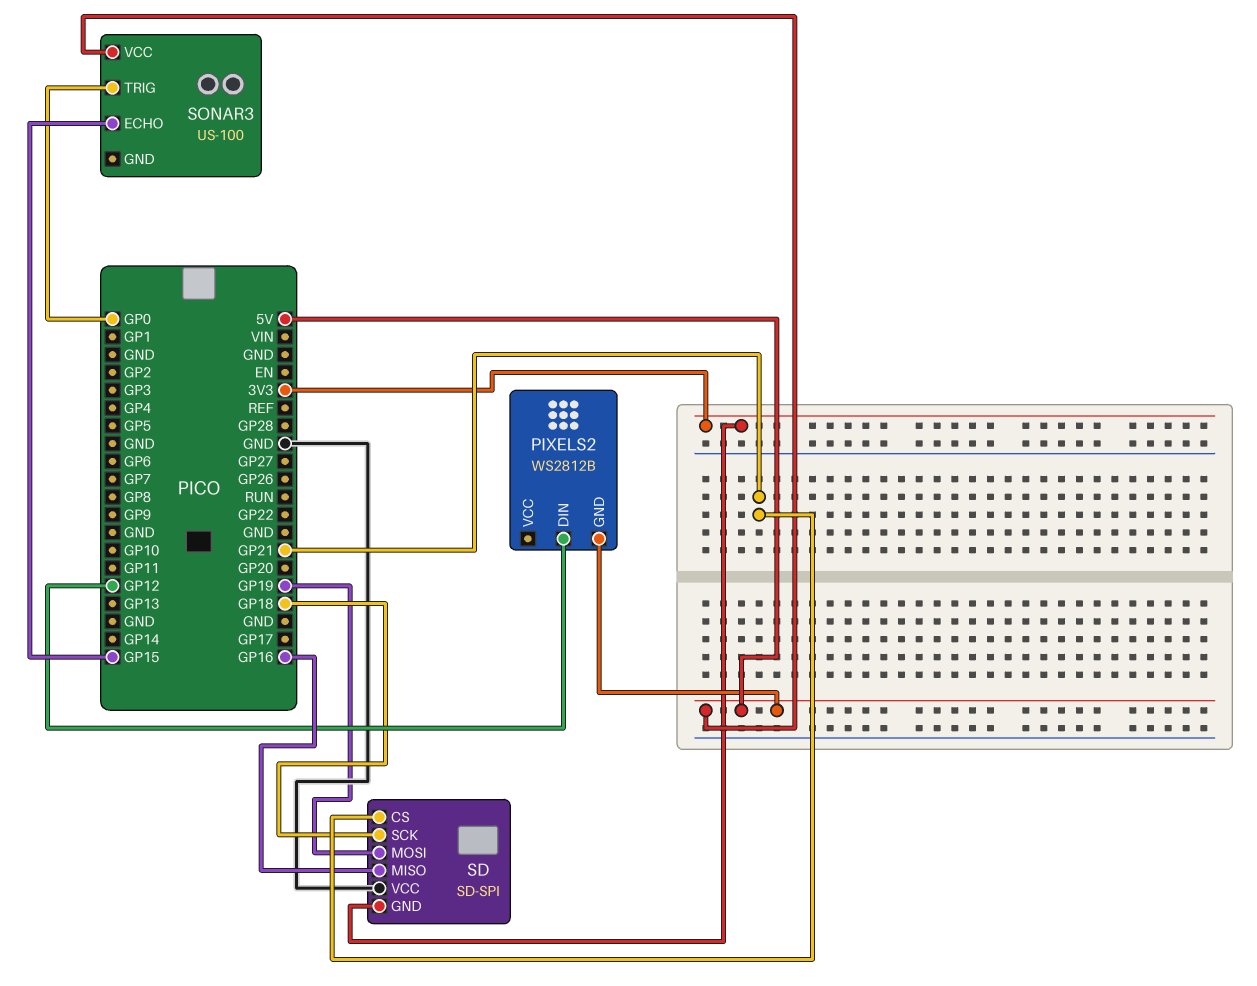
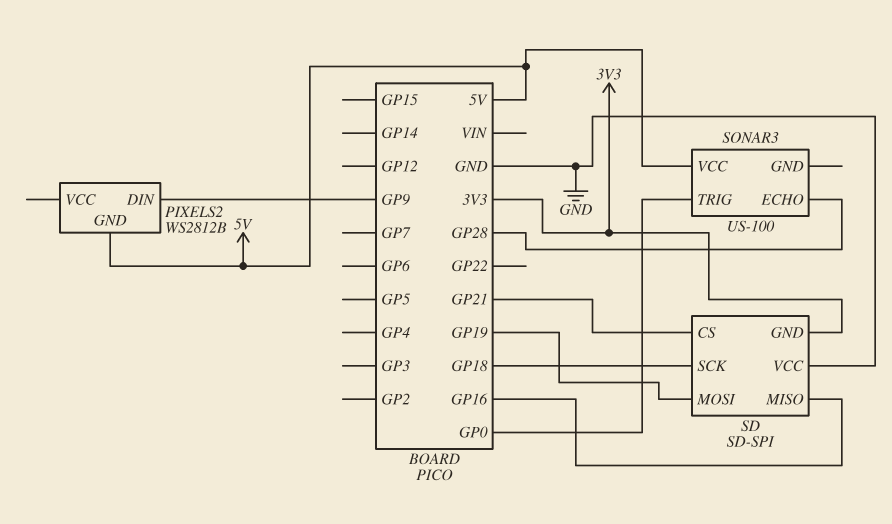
PIXELS2 pin DIN: GP12 -> GP9
SONAR3 pin ECHO: GP15 -> GP28

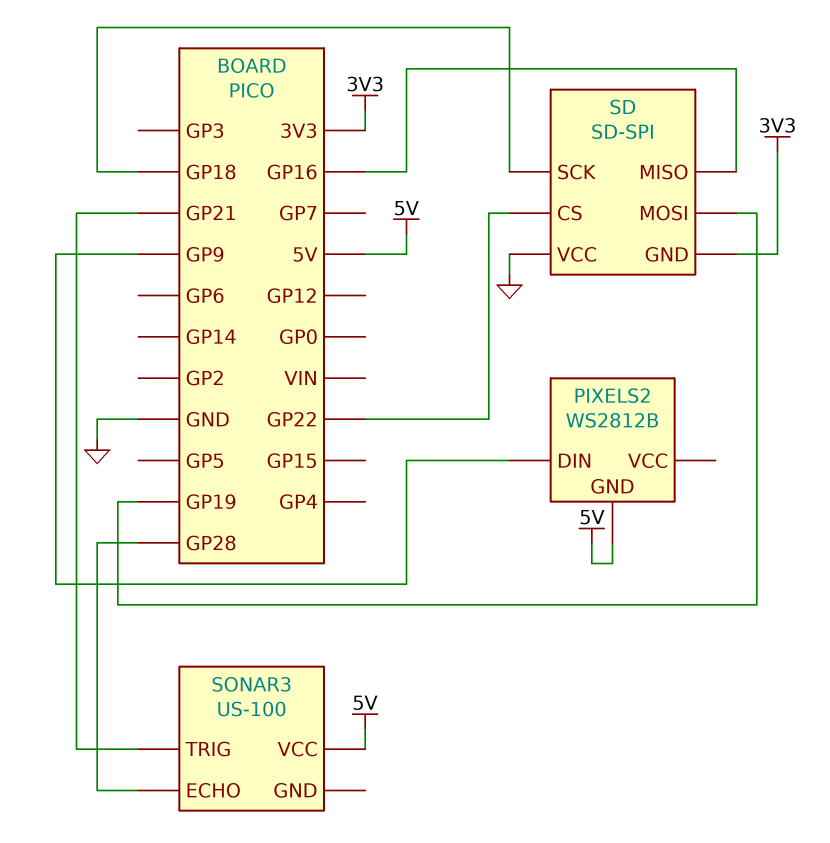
SD pin CS: GP21 -> GP22
SONAR3 pin TRIG: GP0 -> GP21

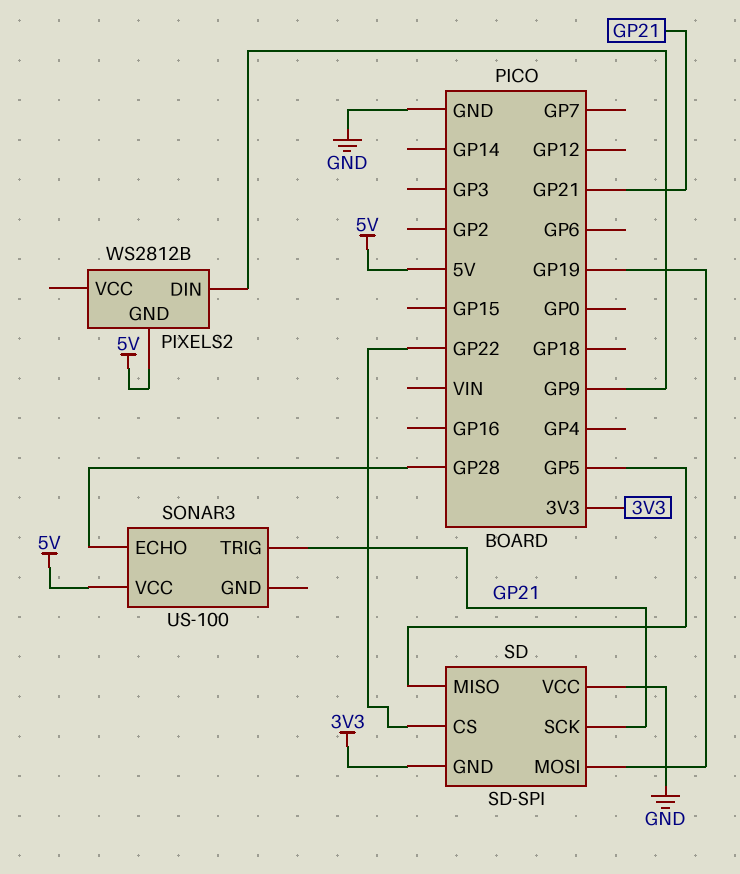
SD pin MISO: GP16 -> GP5
SD pin SCK: GP18 -> GP21

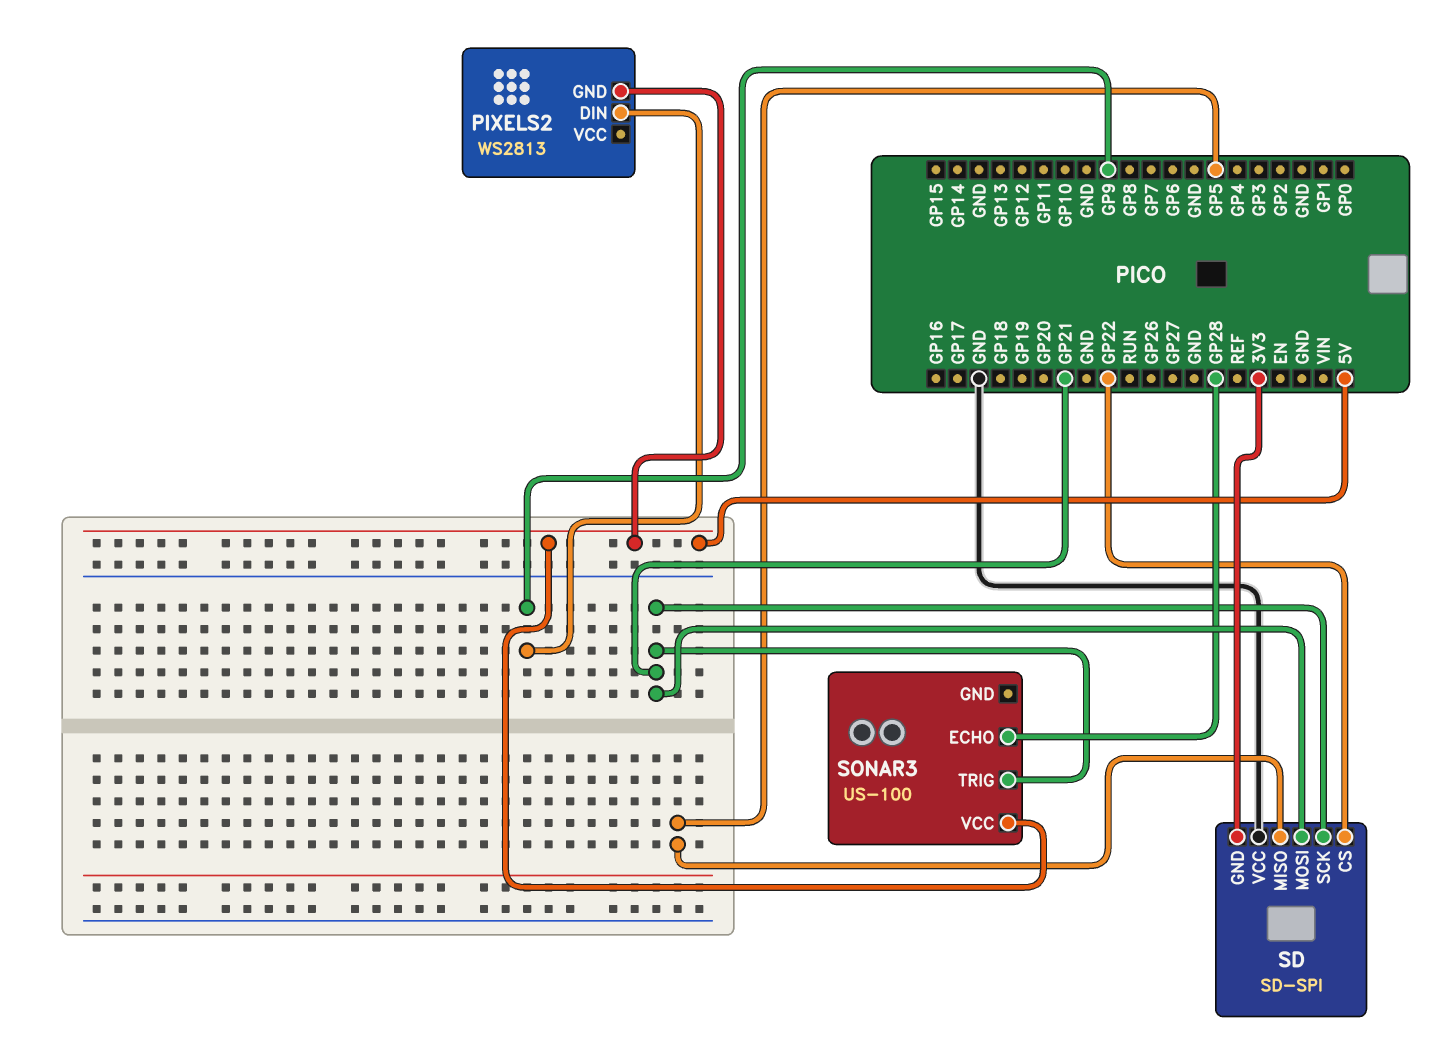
PIXELS2: WS2812B -> WS2813
SD pin MOSI: GP19 -> GP21

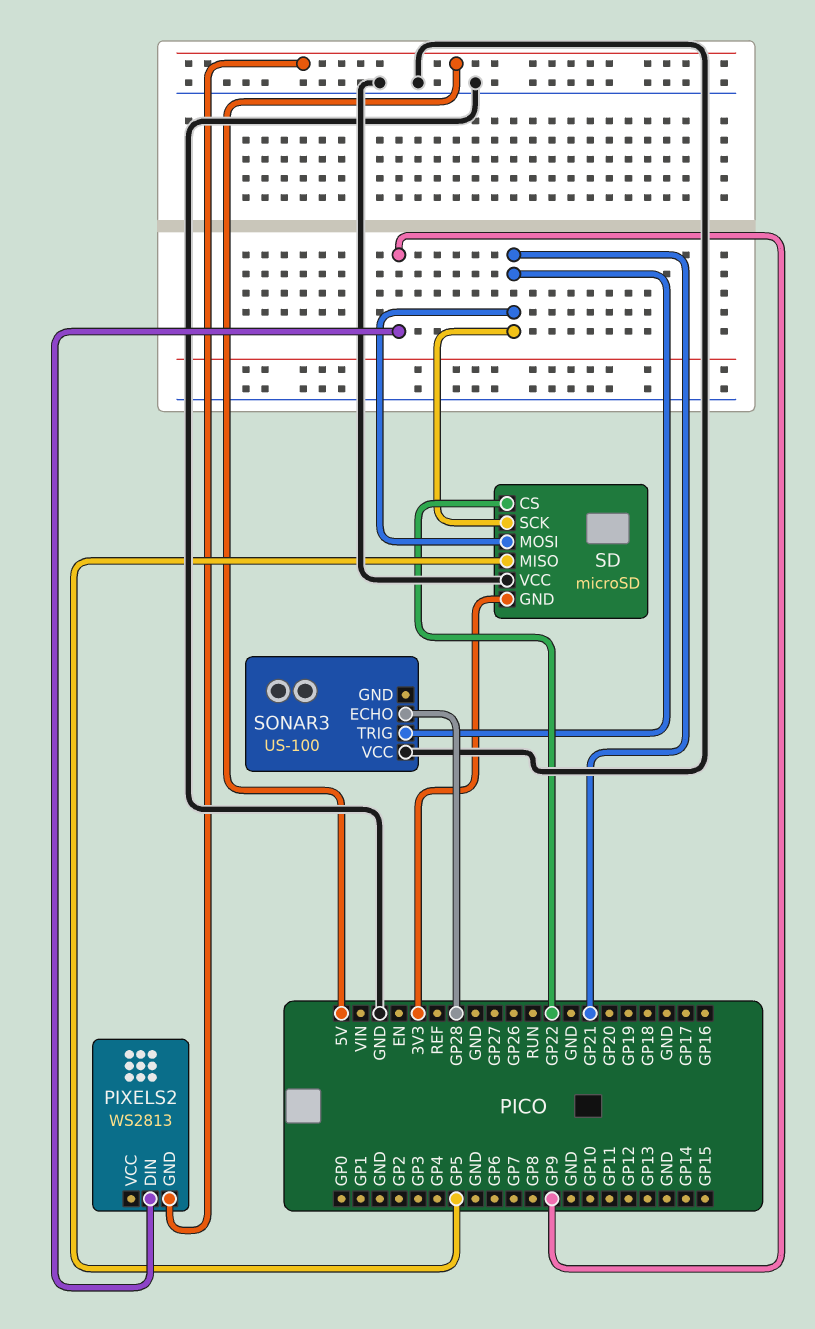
SD: SD-SPI -> microSD
SONAR3 pin VCC: 5V -> GND

